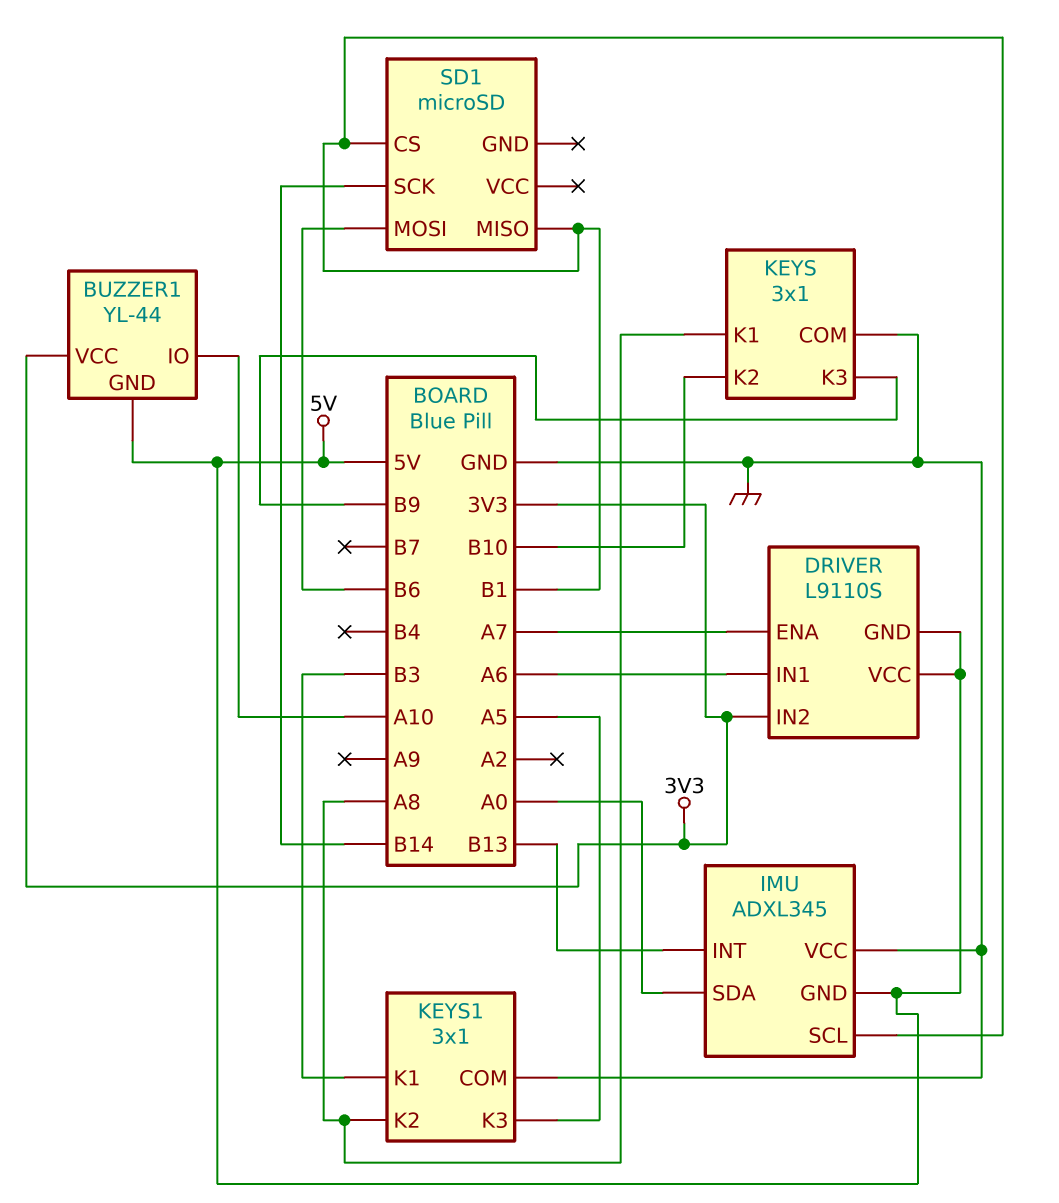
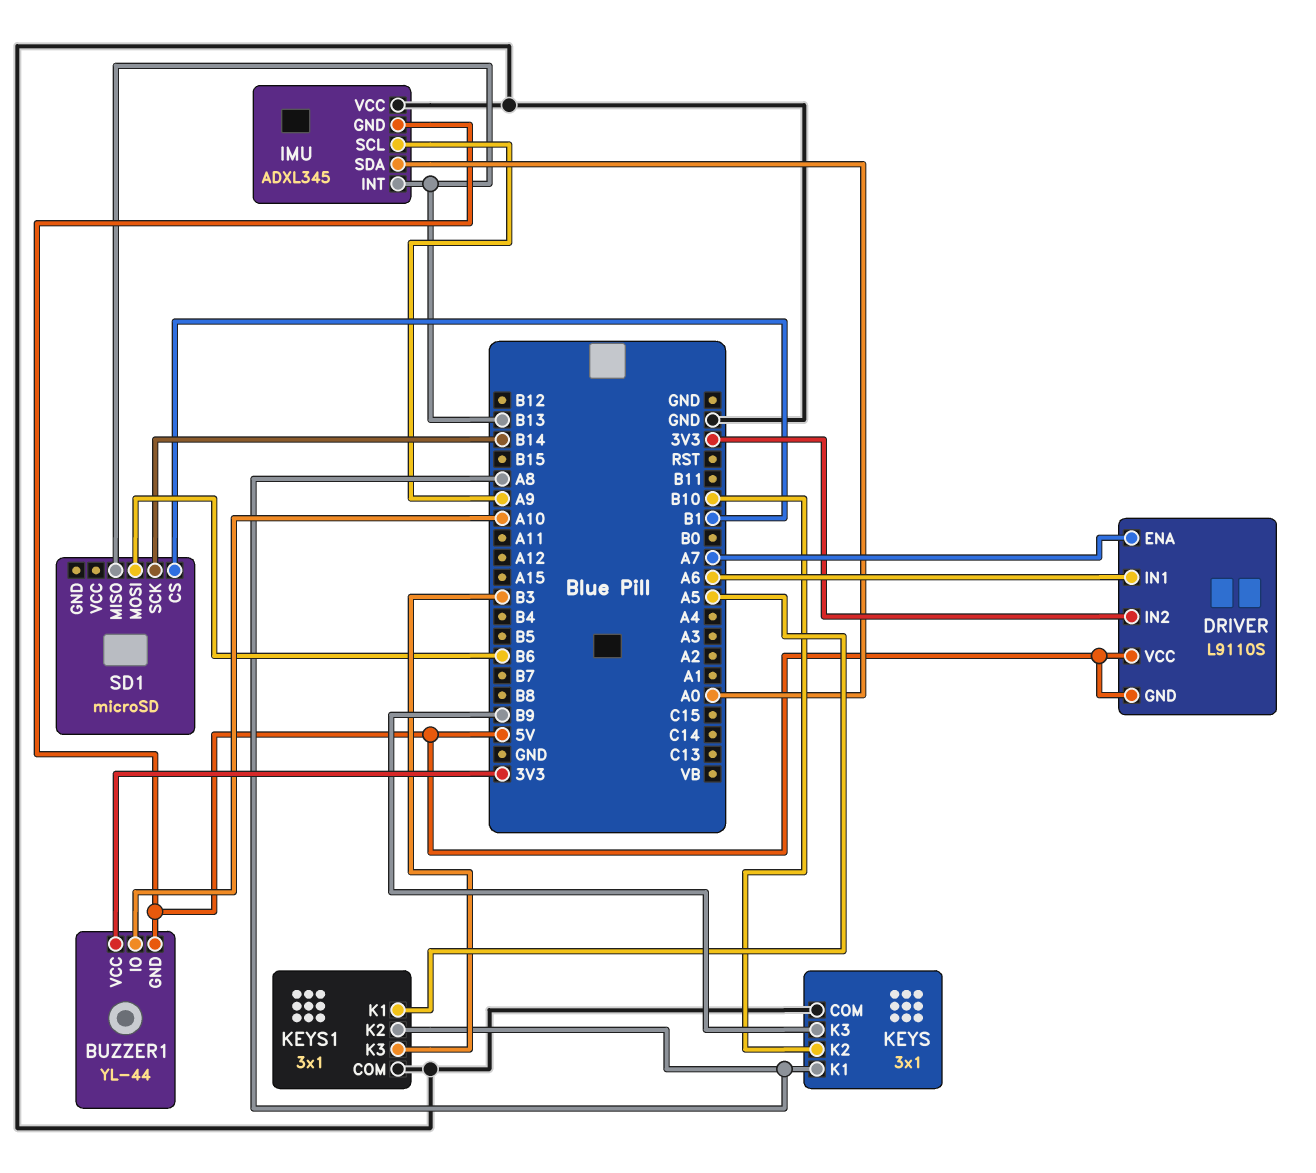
IMU pin SCL: B1 -> A9
KEYS1 pin K1: B3 -> A5
KEYS1 pin K3: A5 -> B3
SD1 pin MISO: B1 -> B13

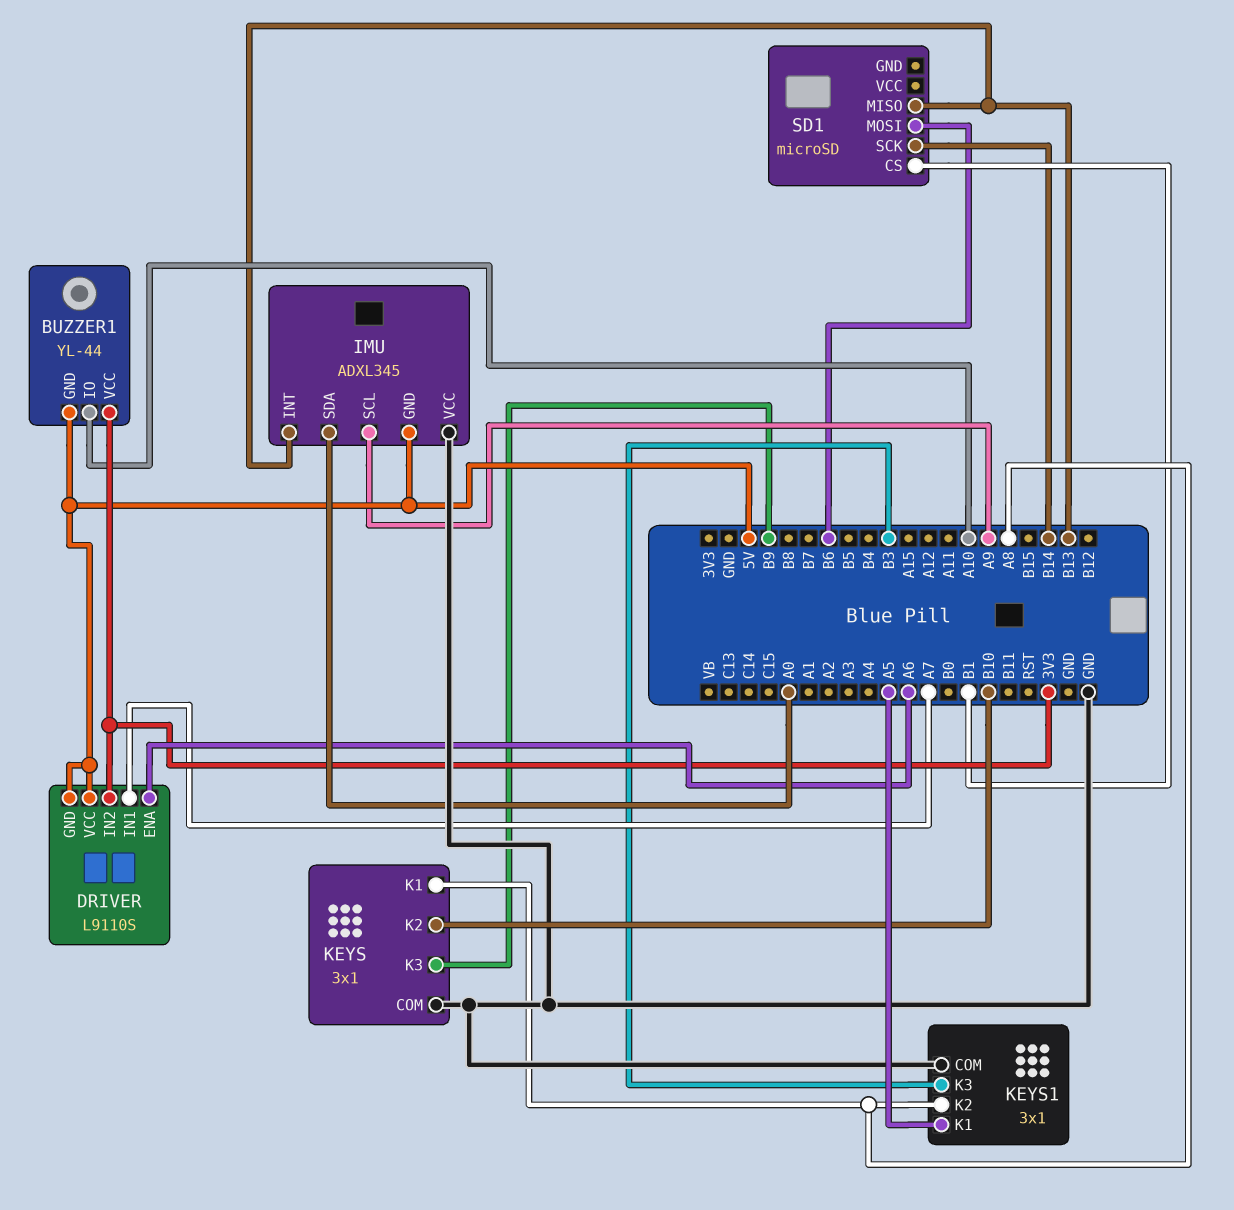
DRIVER pin ENA: A7 -> A6
DRIVER pin IN1: A6 -> A7

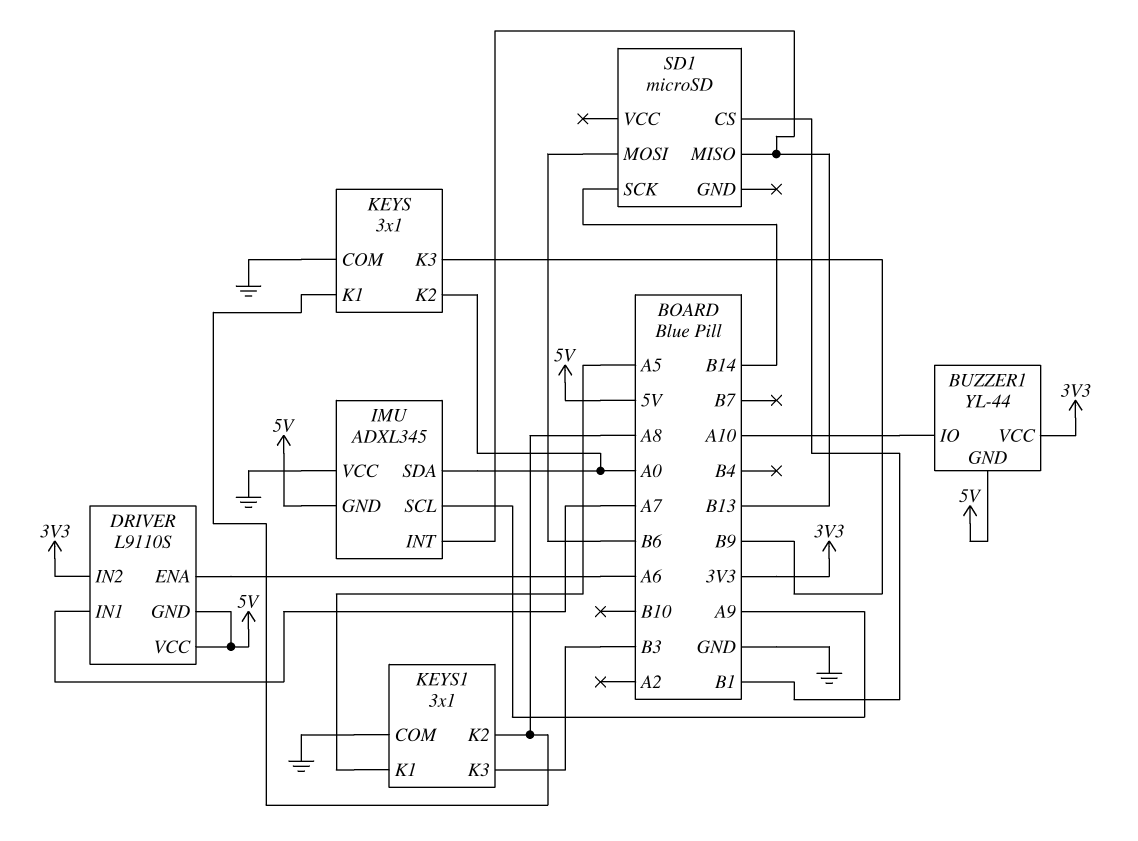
KEYS pin K2: B10 -> A0

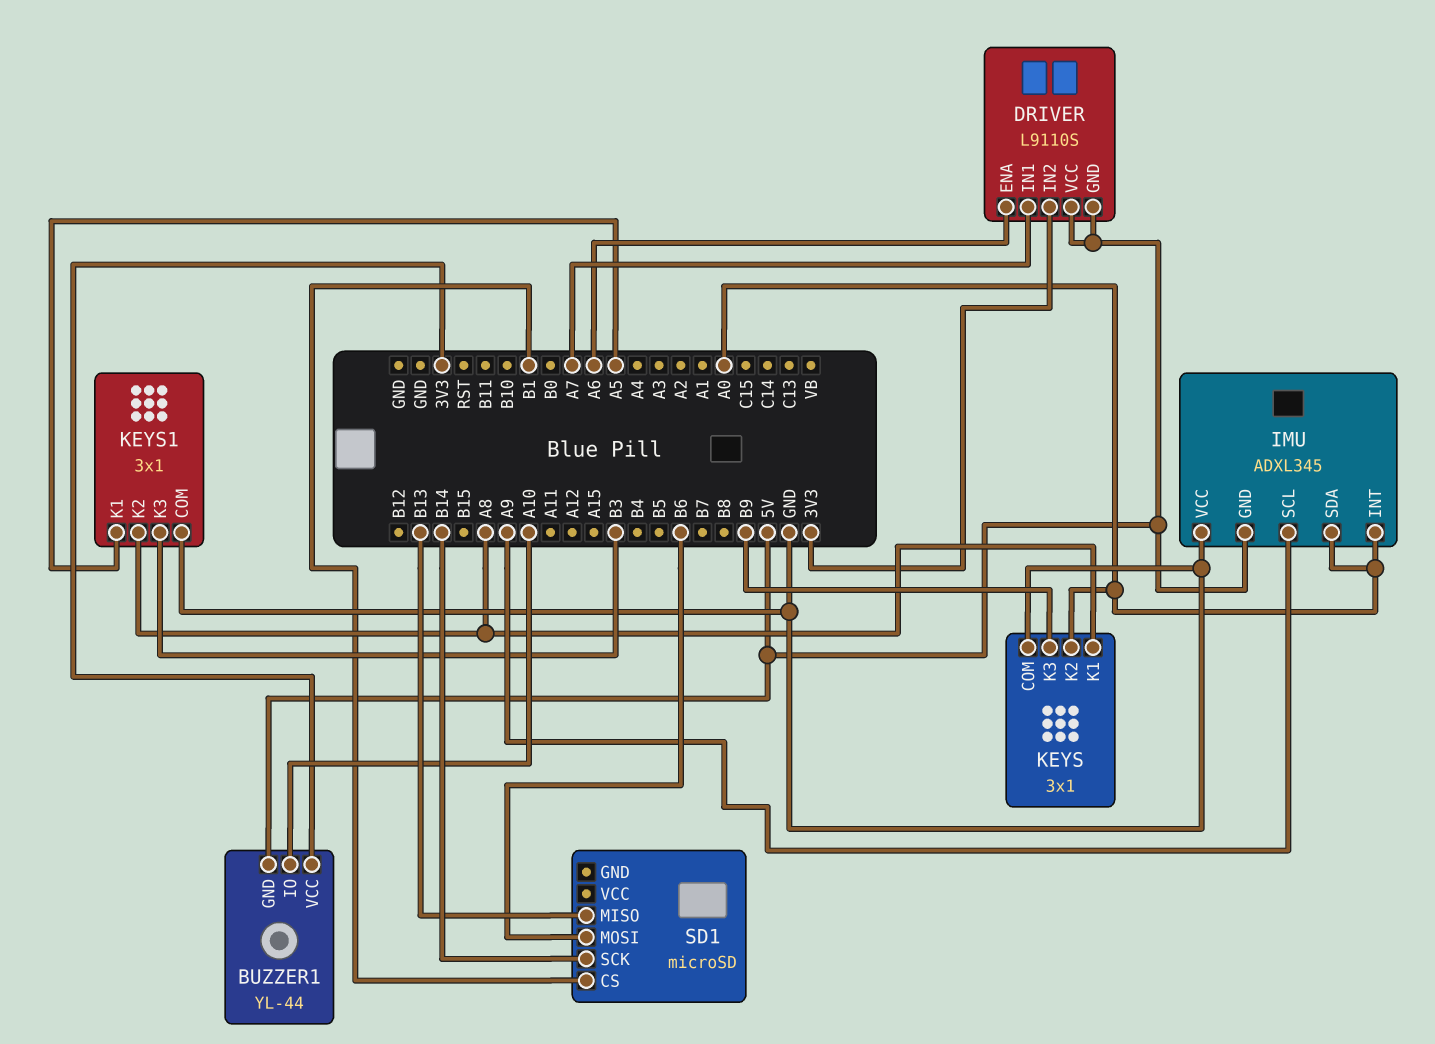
IMU pin INT: B13 -> A0

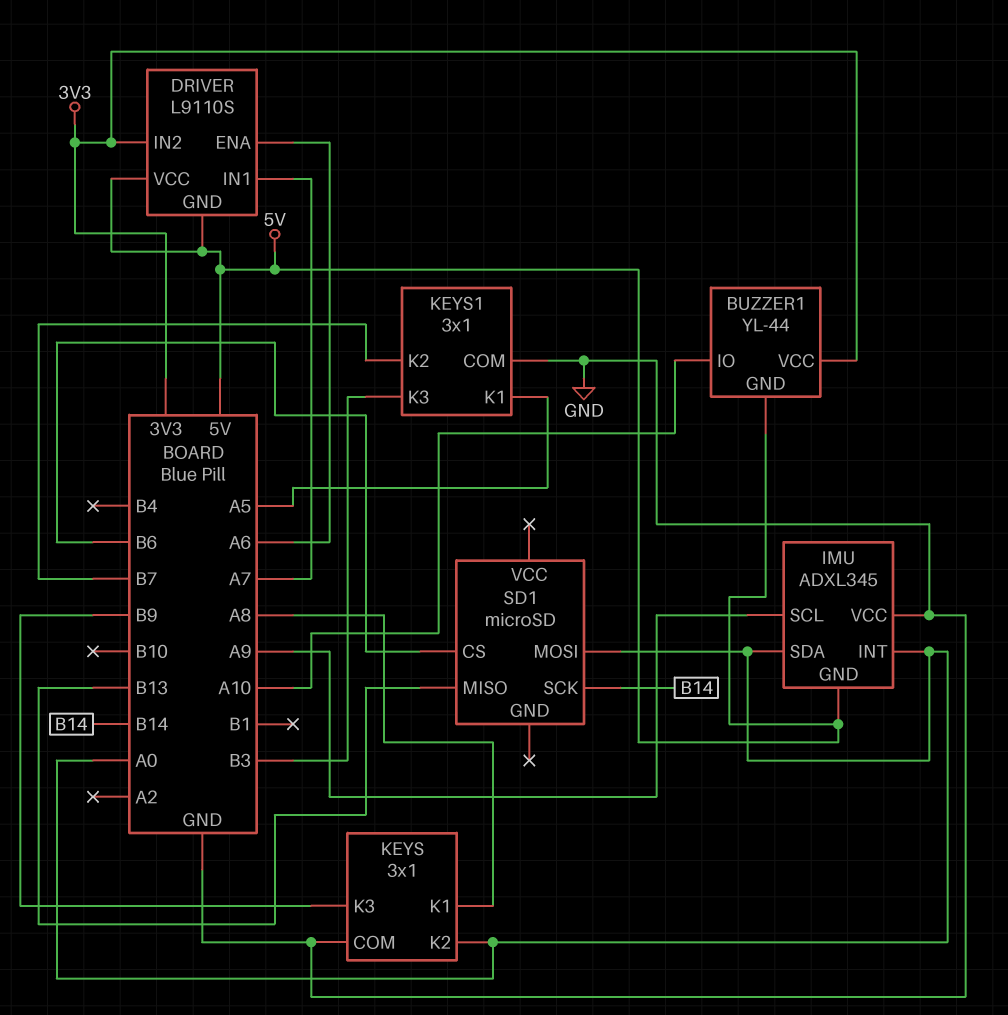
KEYS1 pin K2: A8 -> B7
SD1 pin CS: B1 -> B6
SD1 pin MOSI: B6 -> A0

